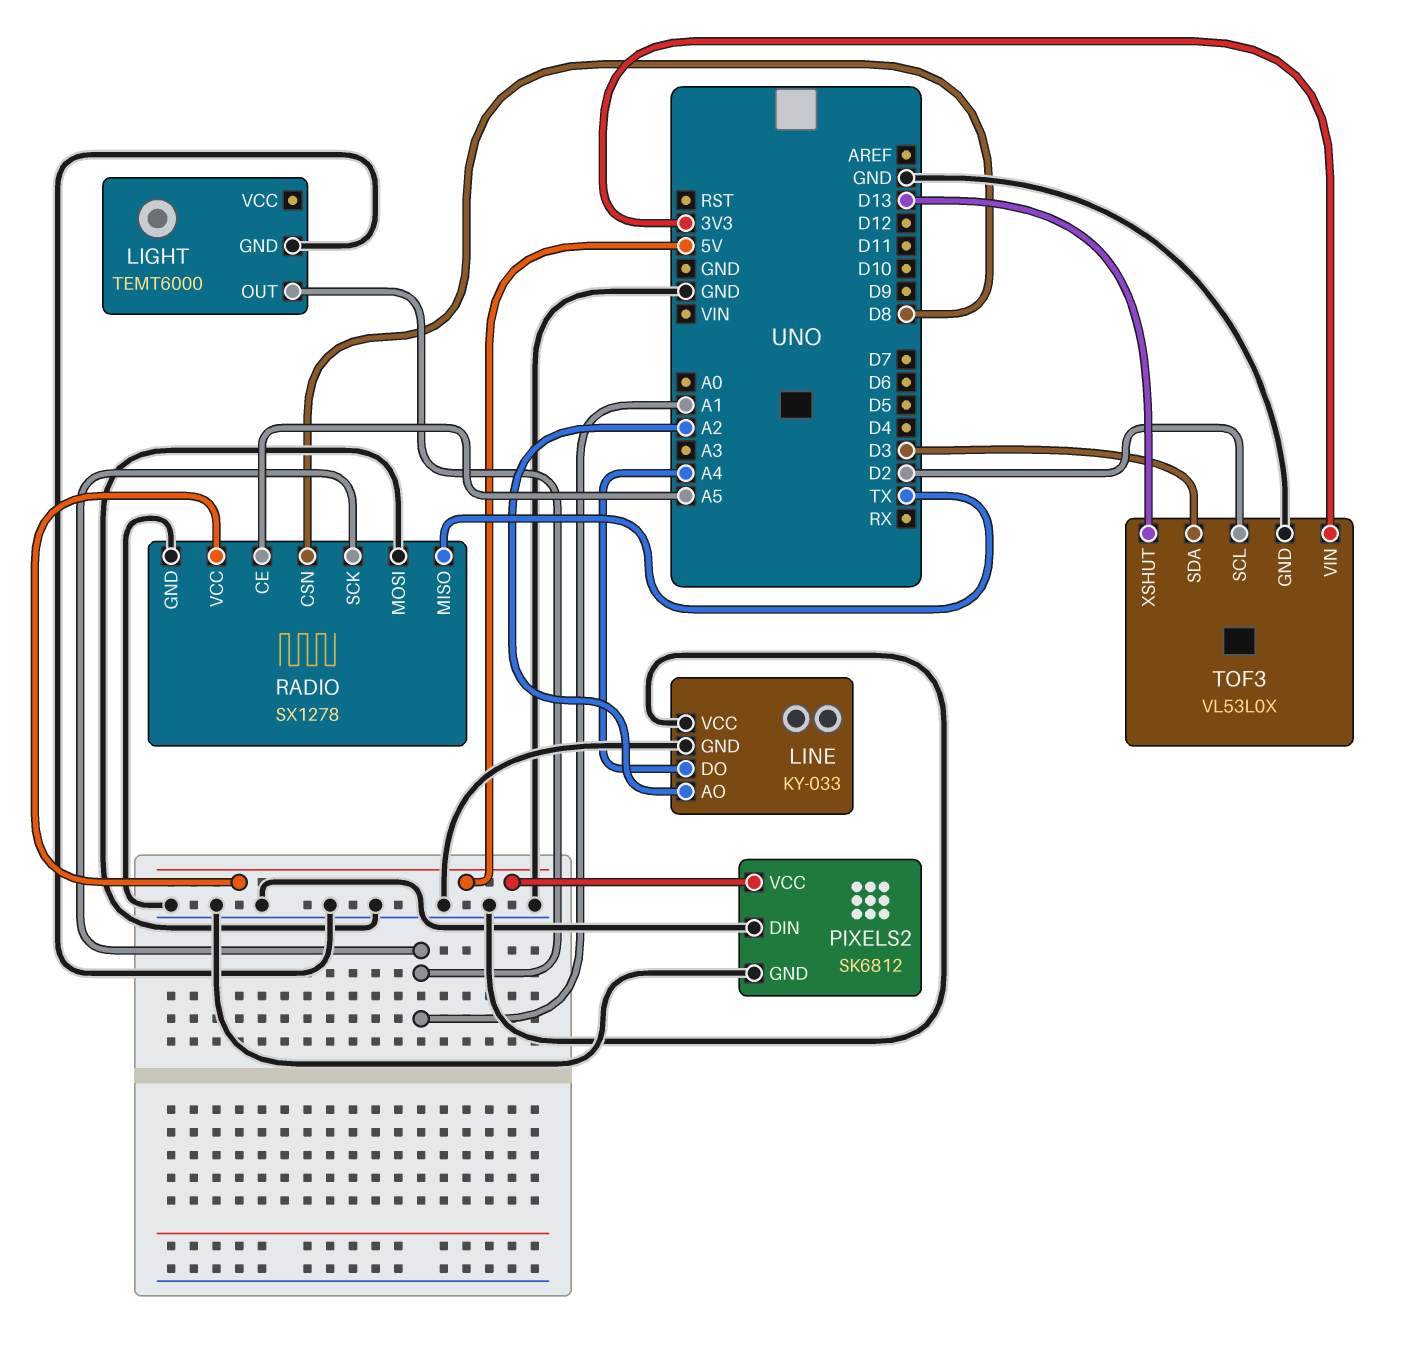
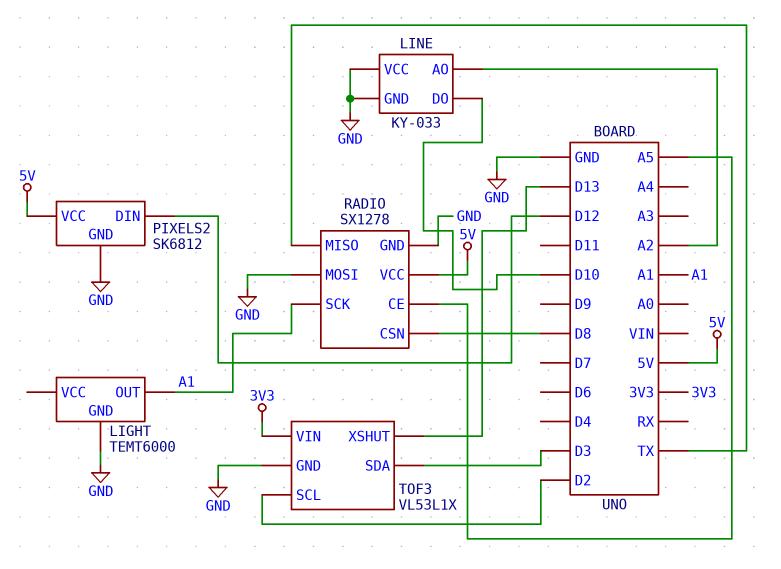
LINE pin DO: A4 -> D10
PIXELS2 pin DIN: GND -> D12
TOF3: VL53L0X -> VL53L1X

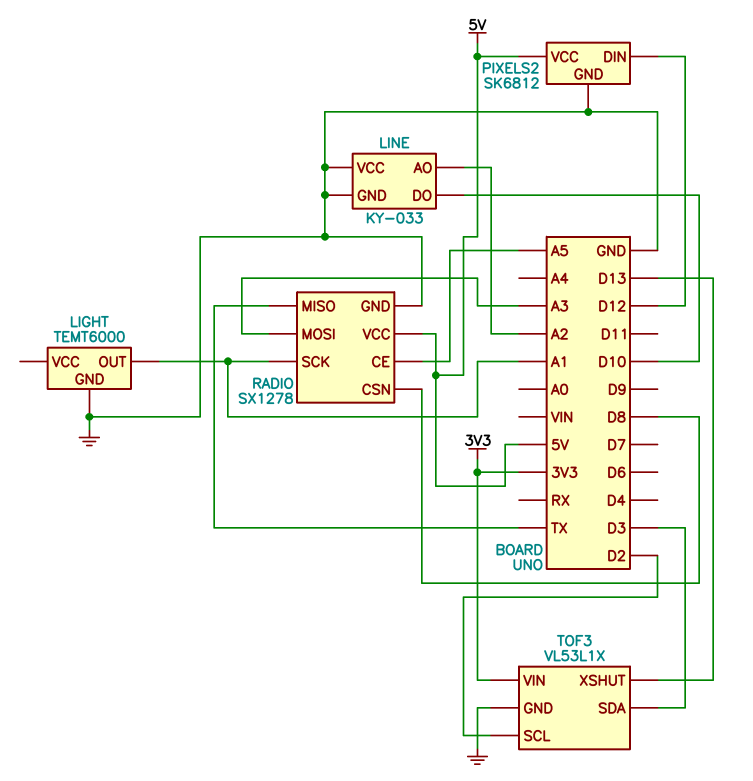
RADIO pin MOSI: GND -> A3

